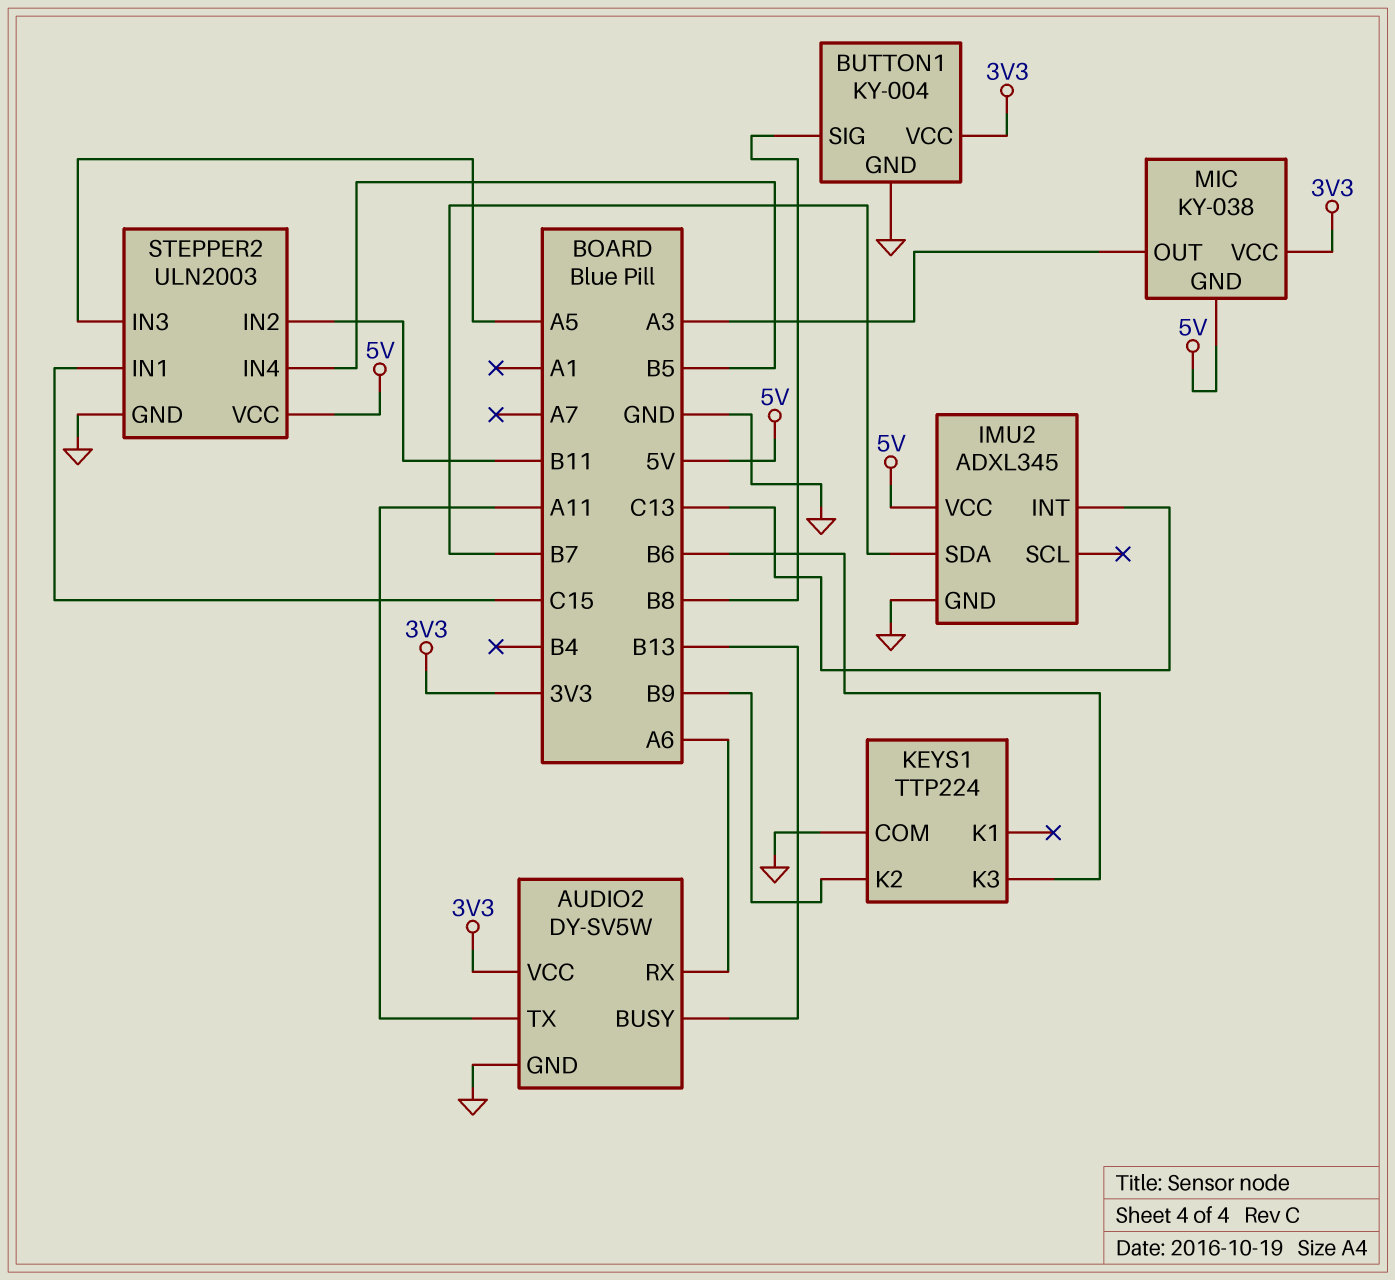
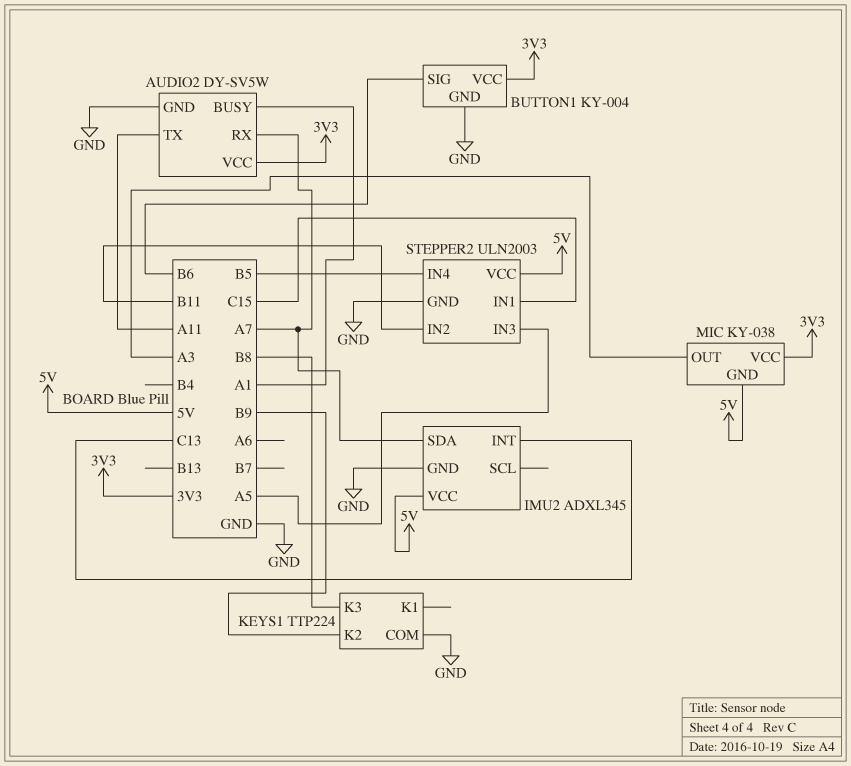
AUDIO2 pin BUSY: B13 -> A1
AUDIO2 pin RX: A6 -> A7
BUTTON1 pin SIG: B8 -> B6
IMU2 pin SDA: B7 -> A7
KEYS1 pin K3: B6 -> B8

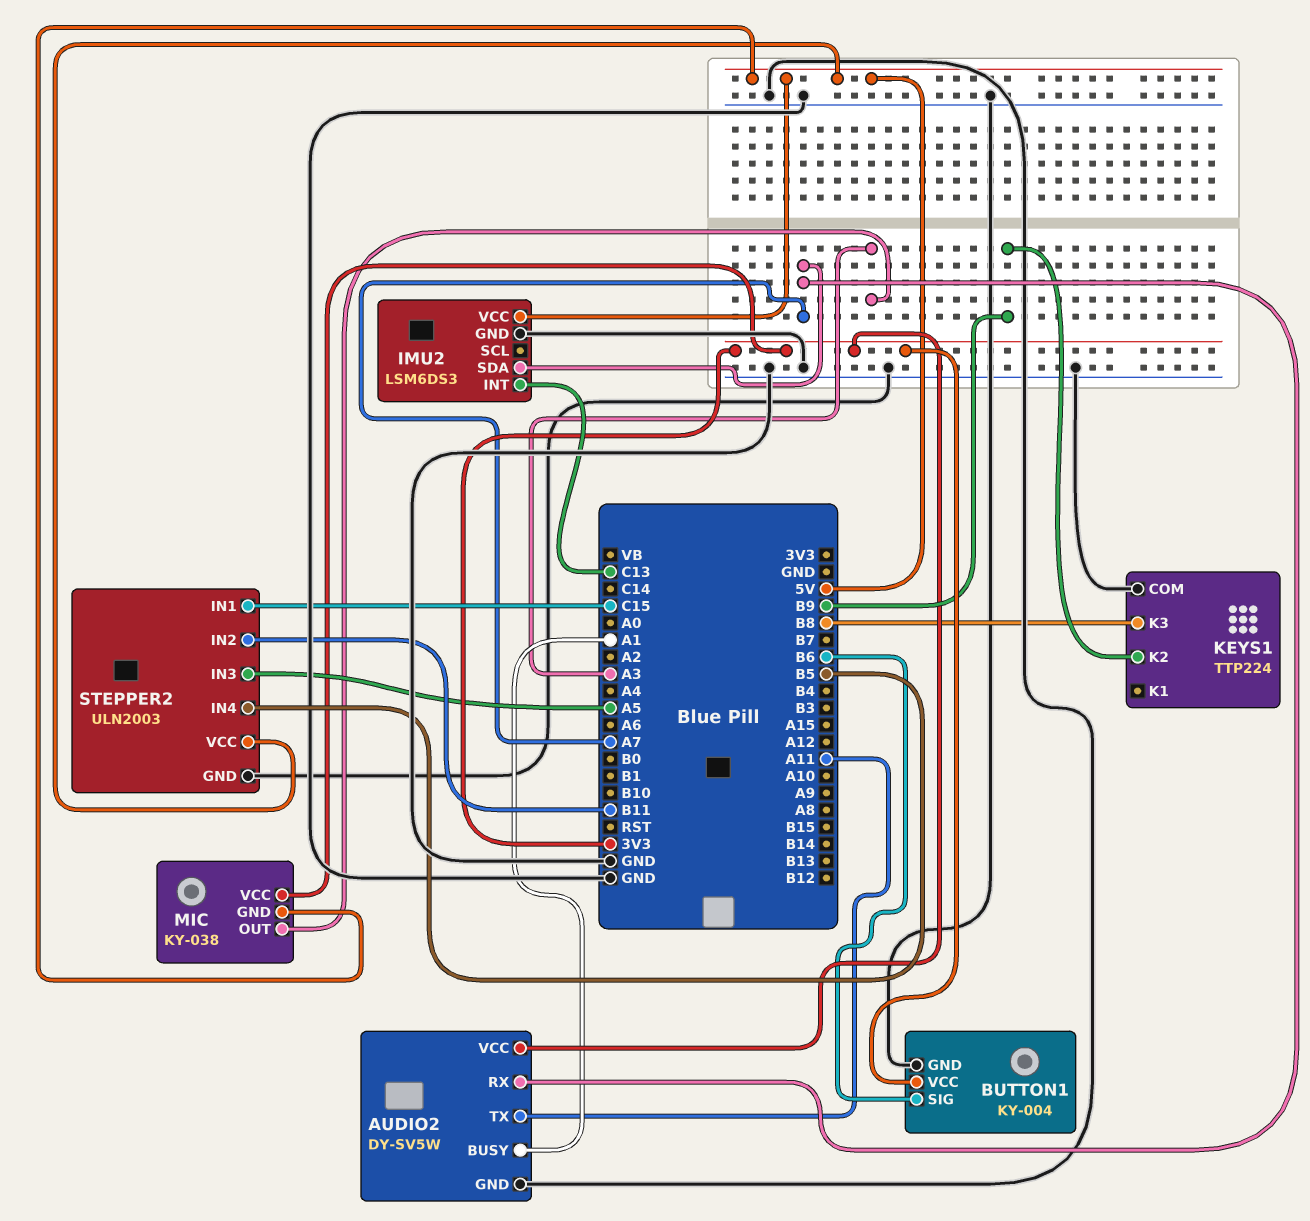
IMU2: ADXL345 -> LSM6DS3

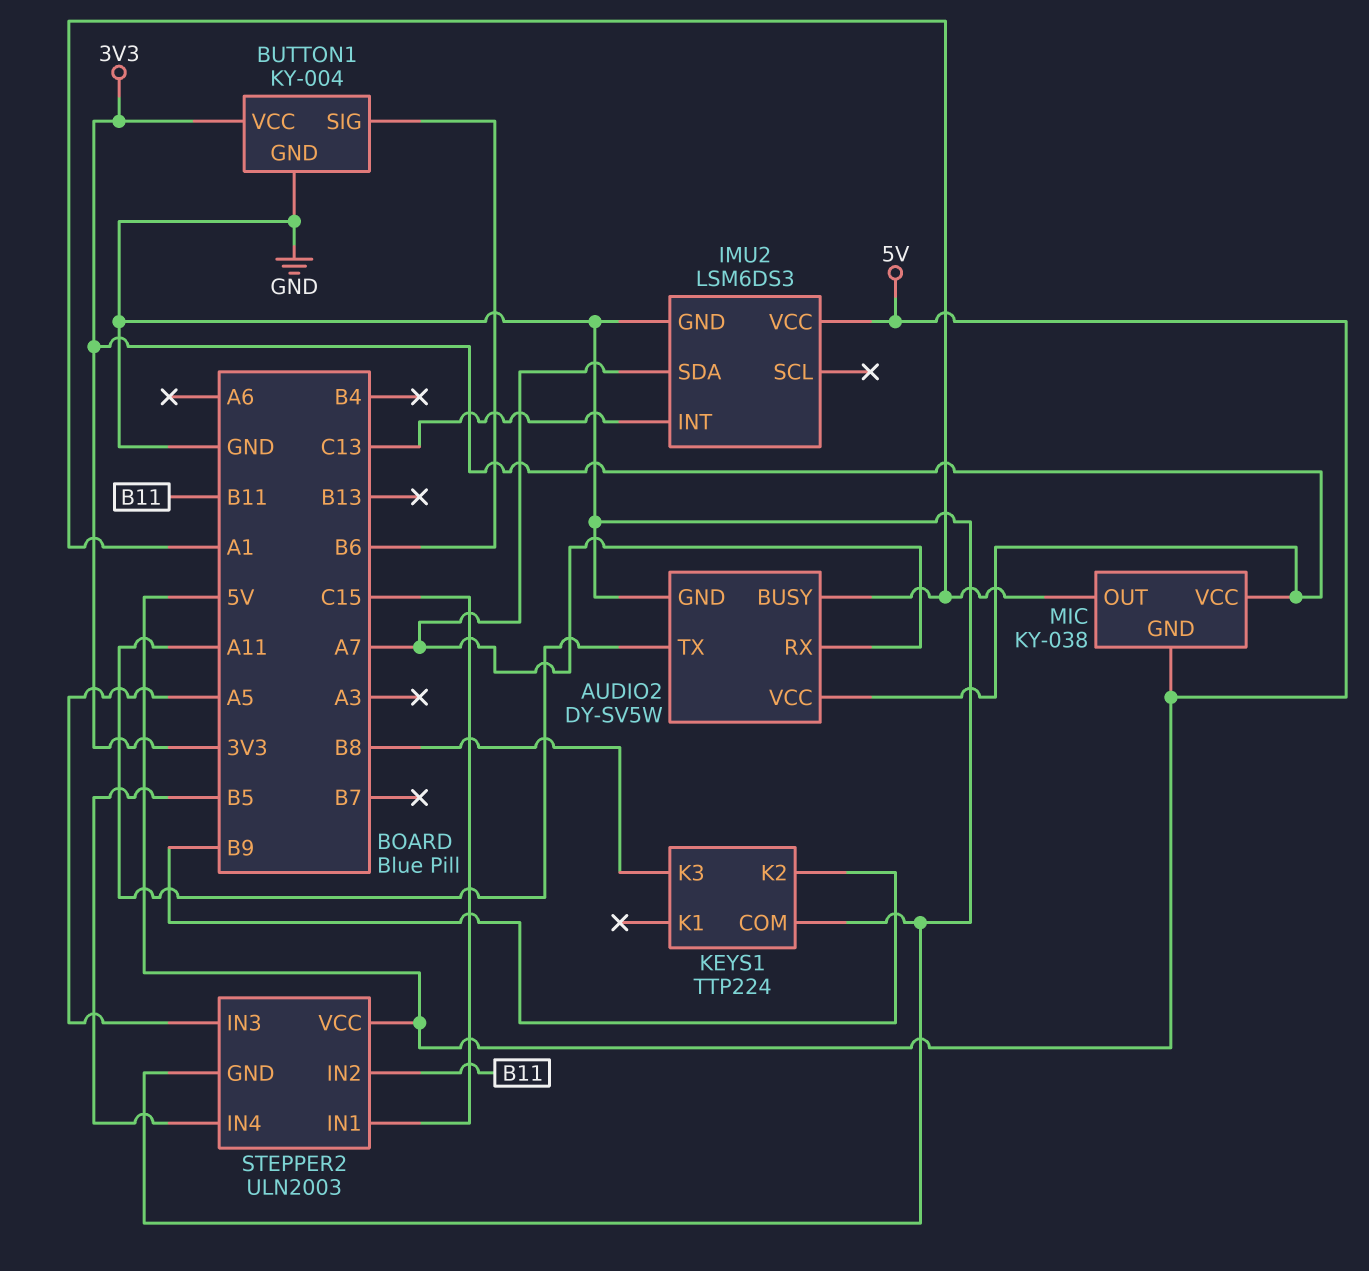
MIC pin OUT: A3 -> A1

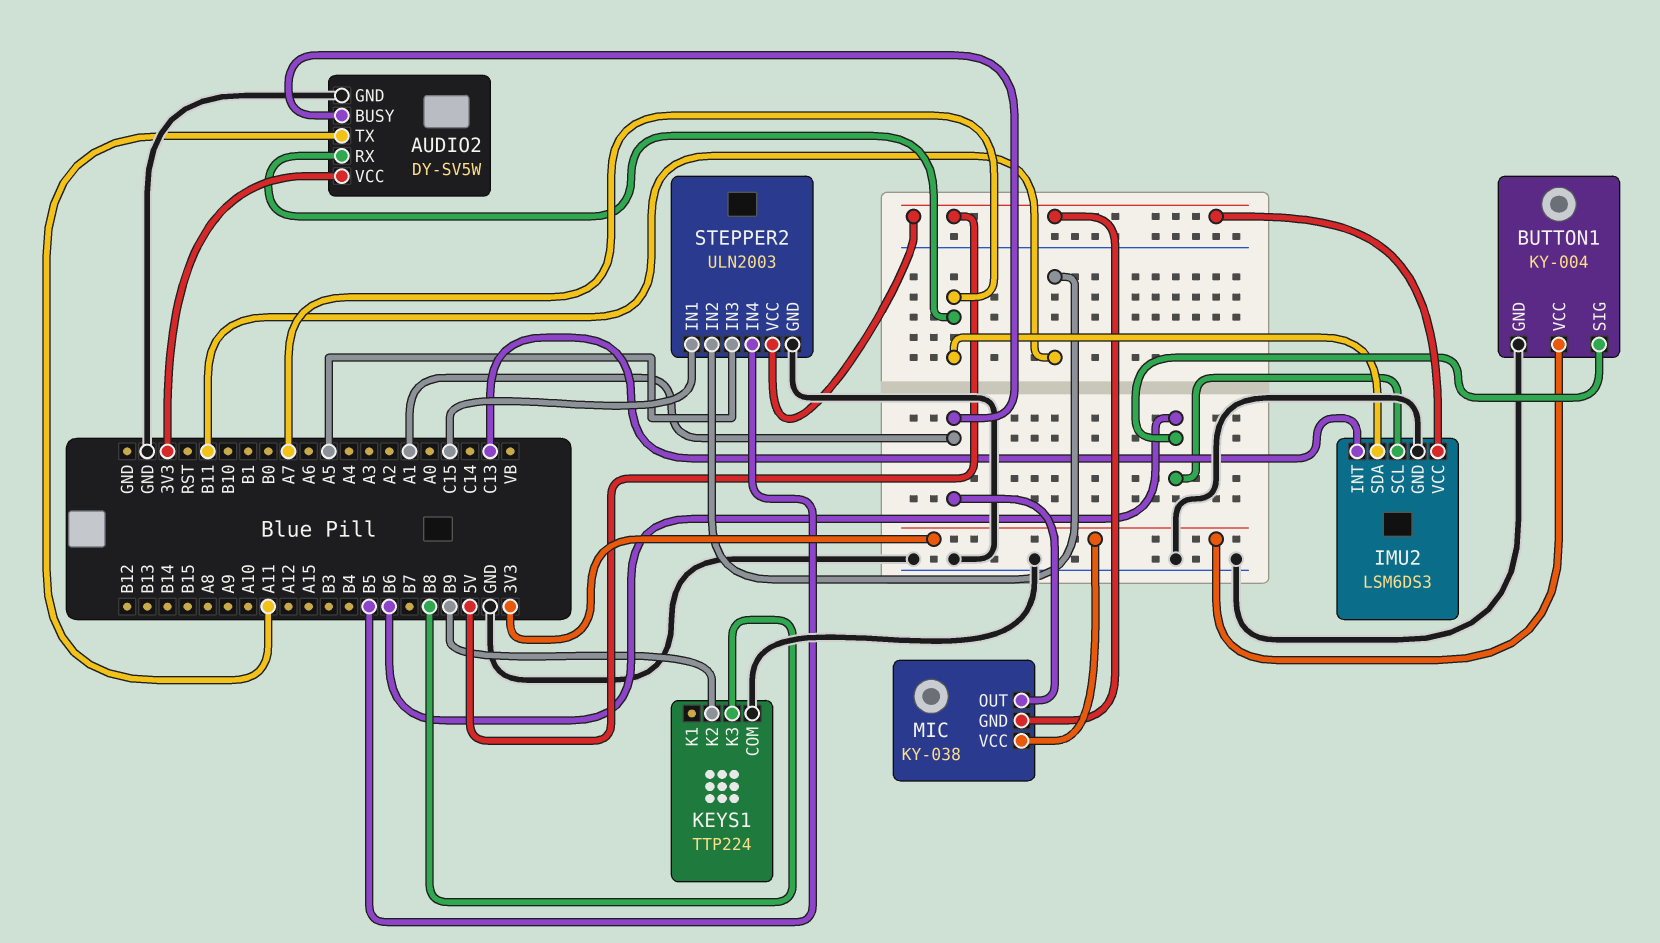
IMU2 pin SCL: none -> B6

